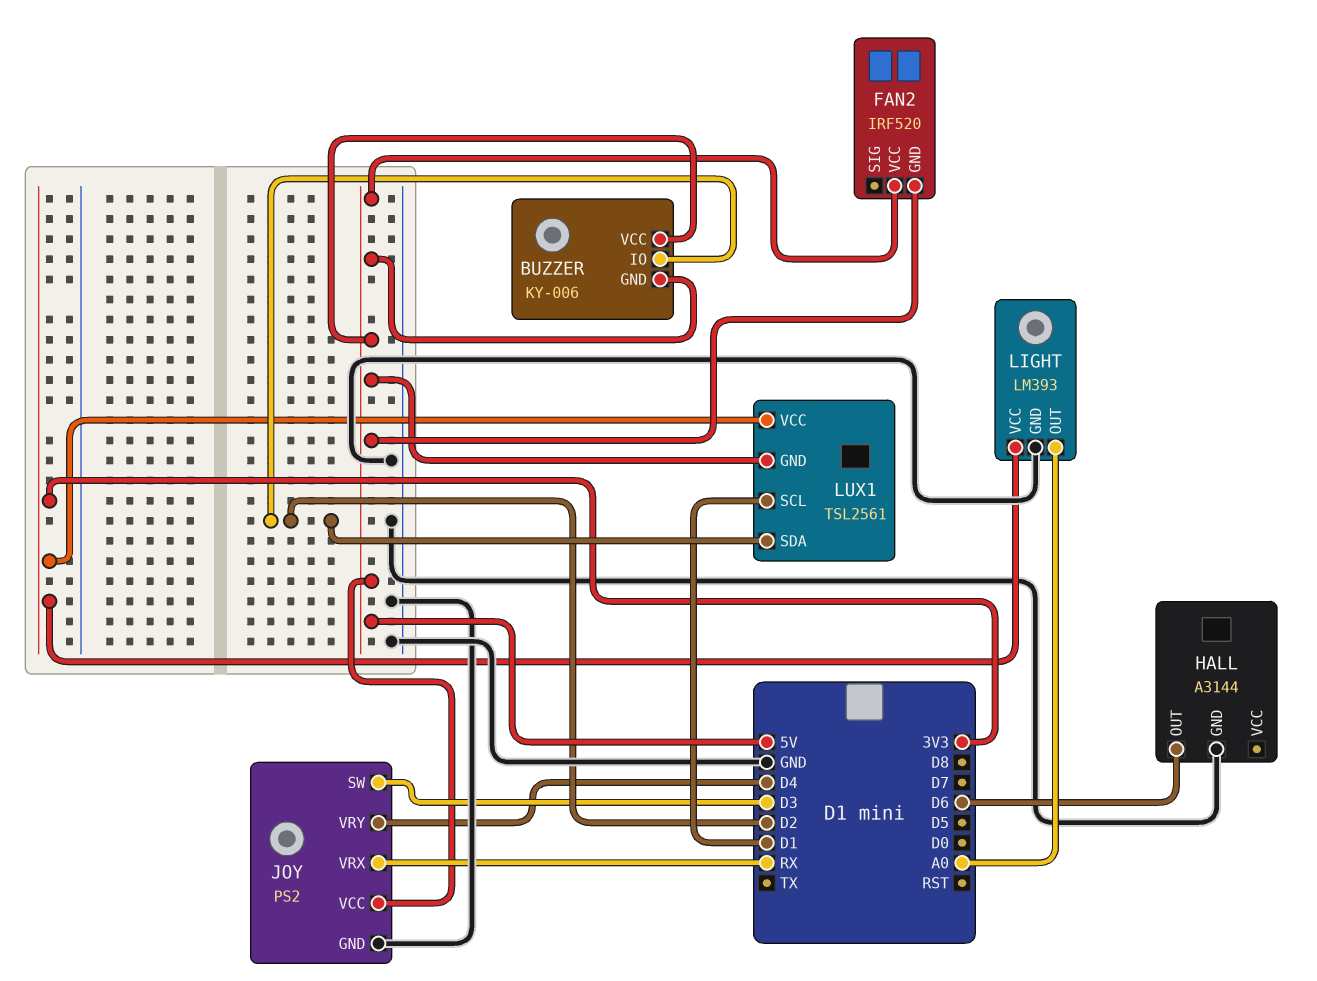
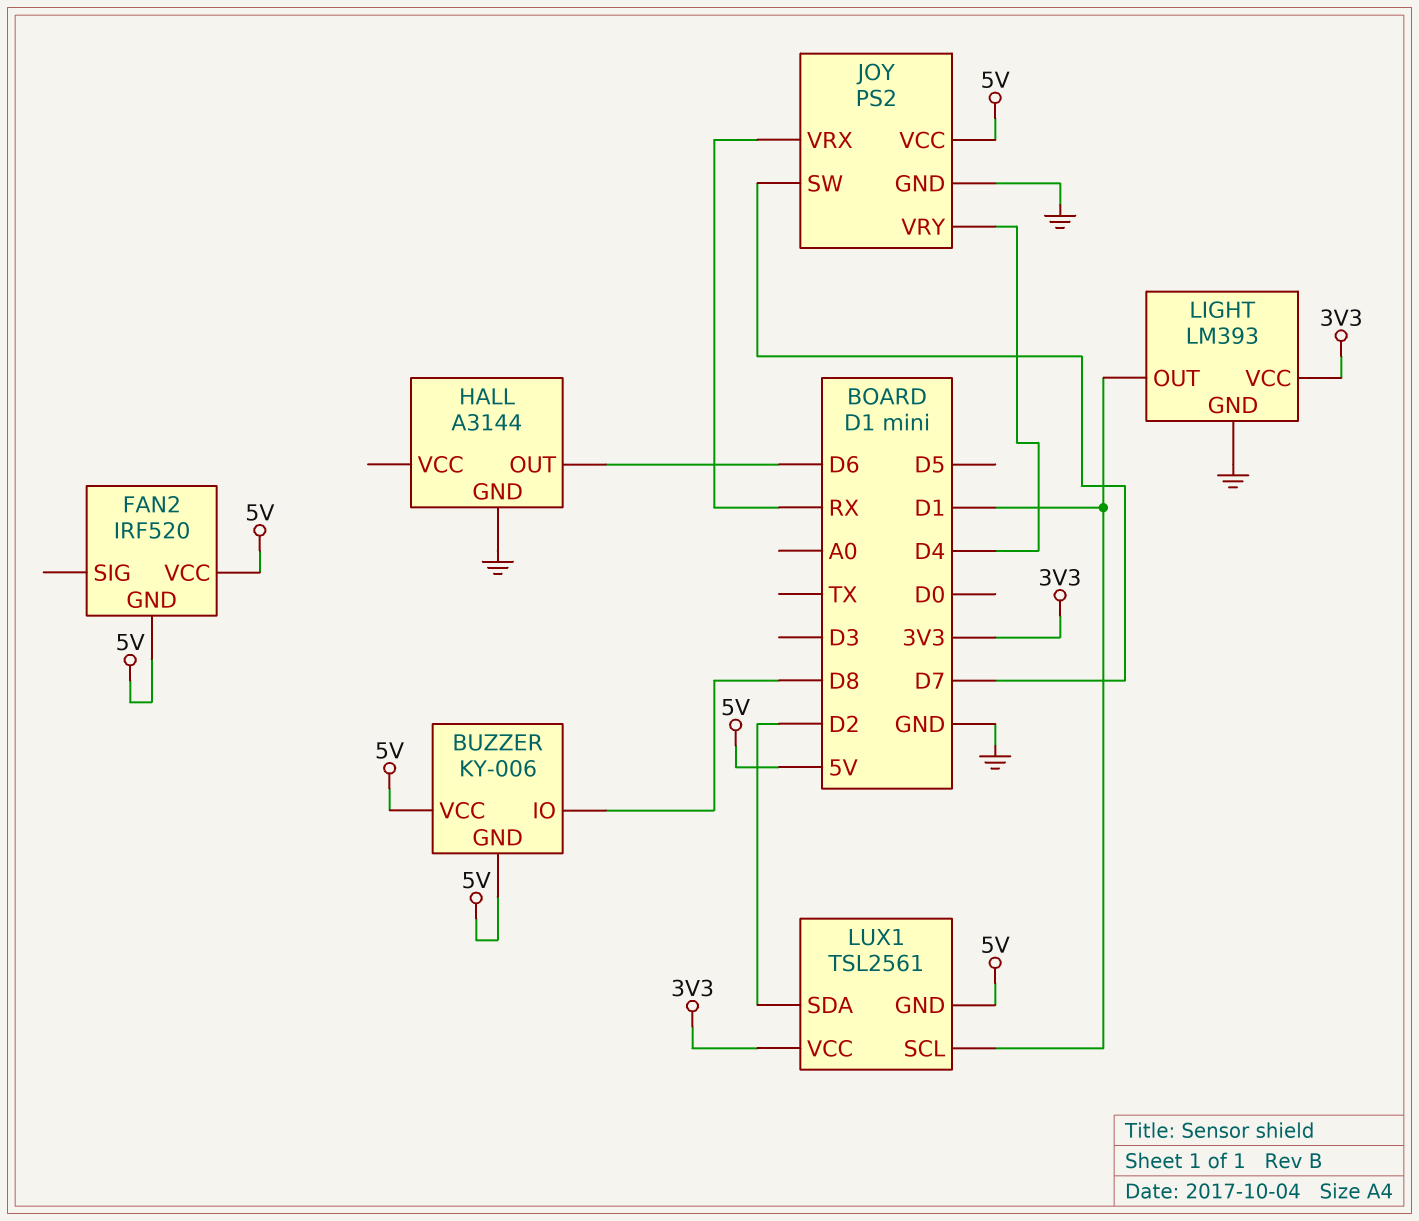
BUZZER pin IO: D2 -> D8
JOY pin SW: D3 -> D7
LIGHT pin OUT: A0 -> D1

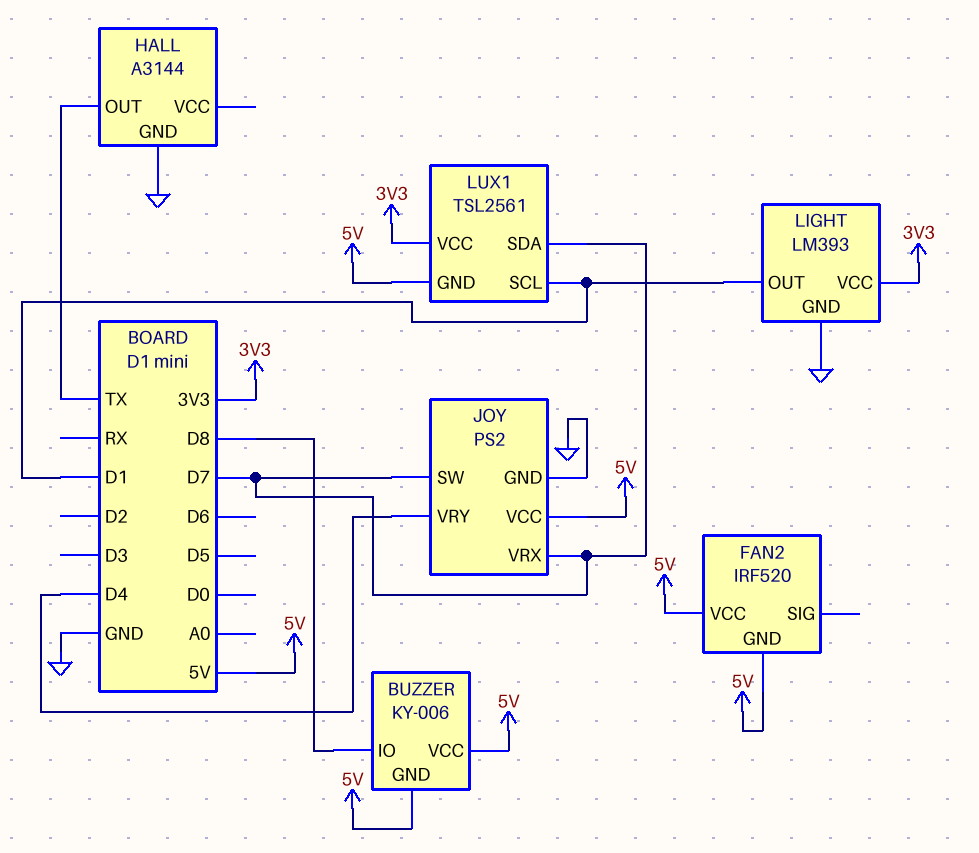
HALL pin OUT: D6 -> TX
JOY pin VRX: RX -> D7
LUX1 pin SDA: D2 -> D7

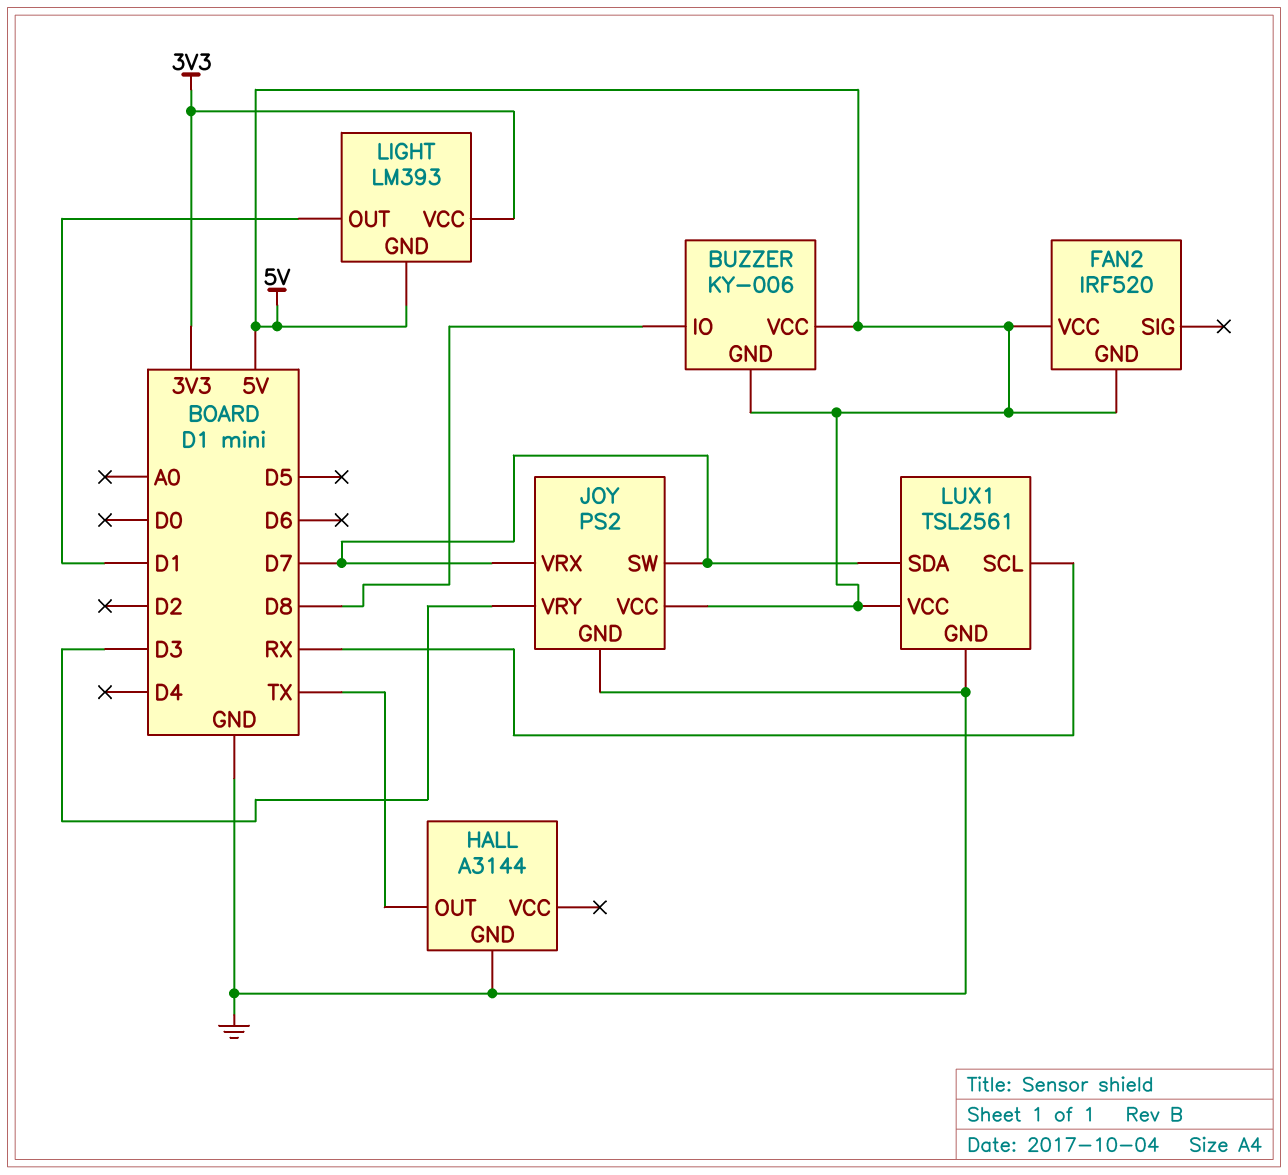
JOY pin VRY: D4 -> D3
LIGHT pin GND: GND -> 5V
LUX1 pin GND: 5V -> GND
LUX1 pin SCL: D1 -> RX
LUX1 pin VCC: 3V3 -> 5V

